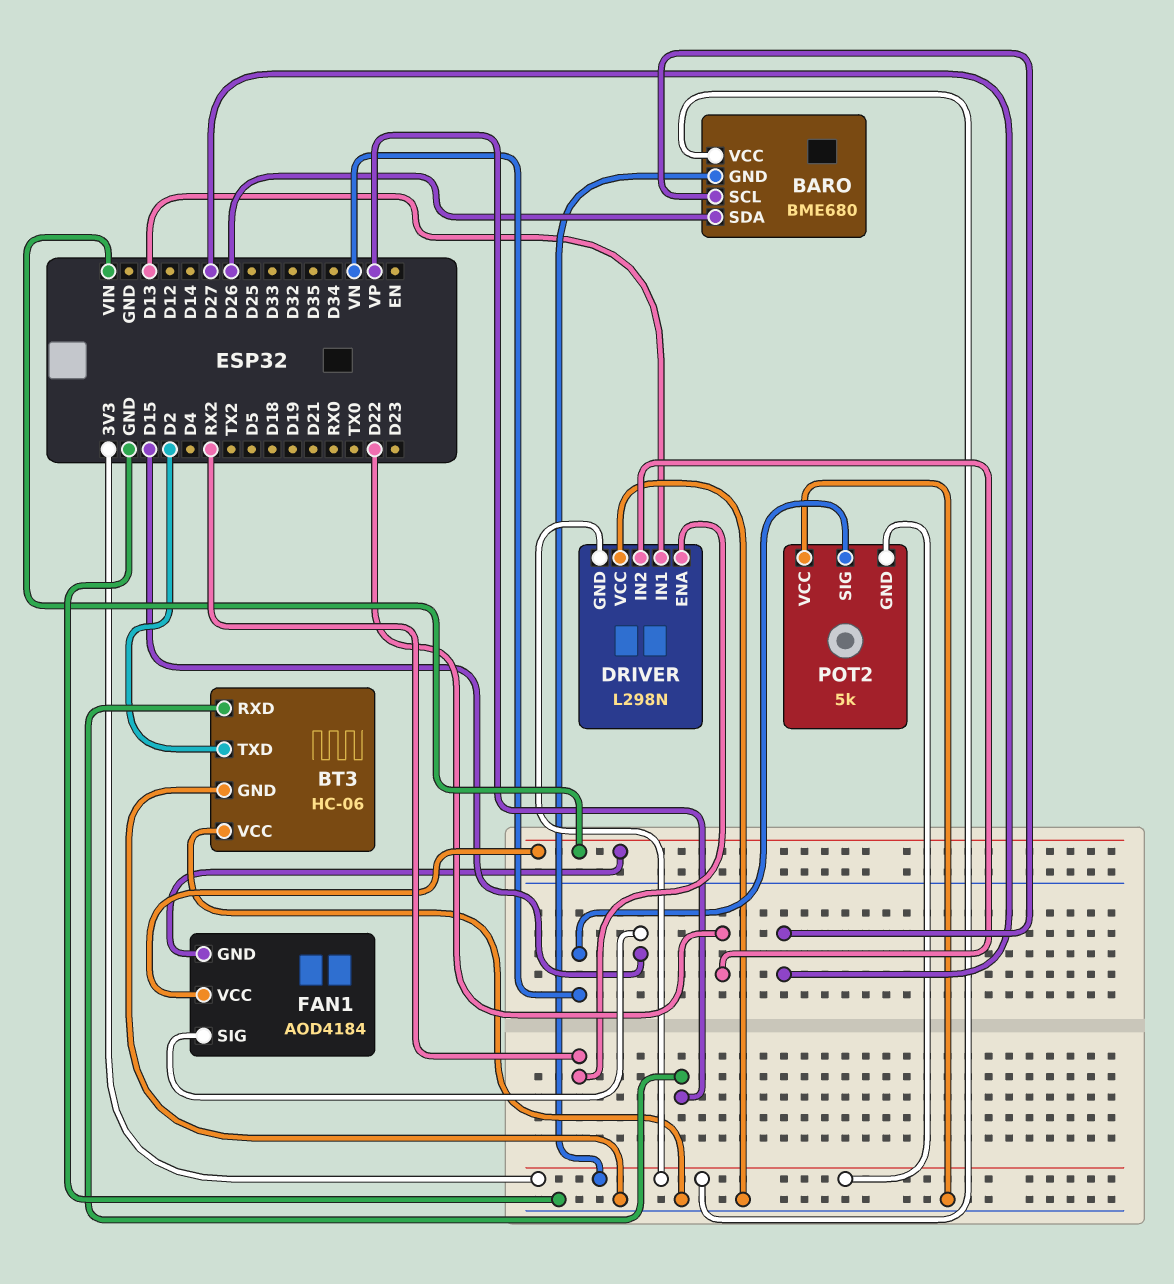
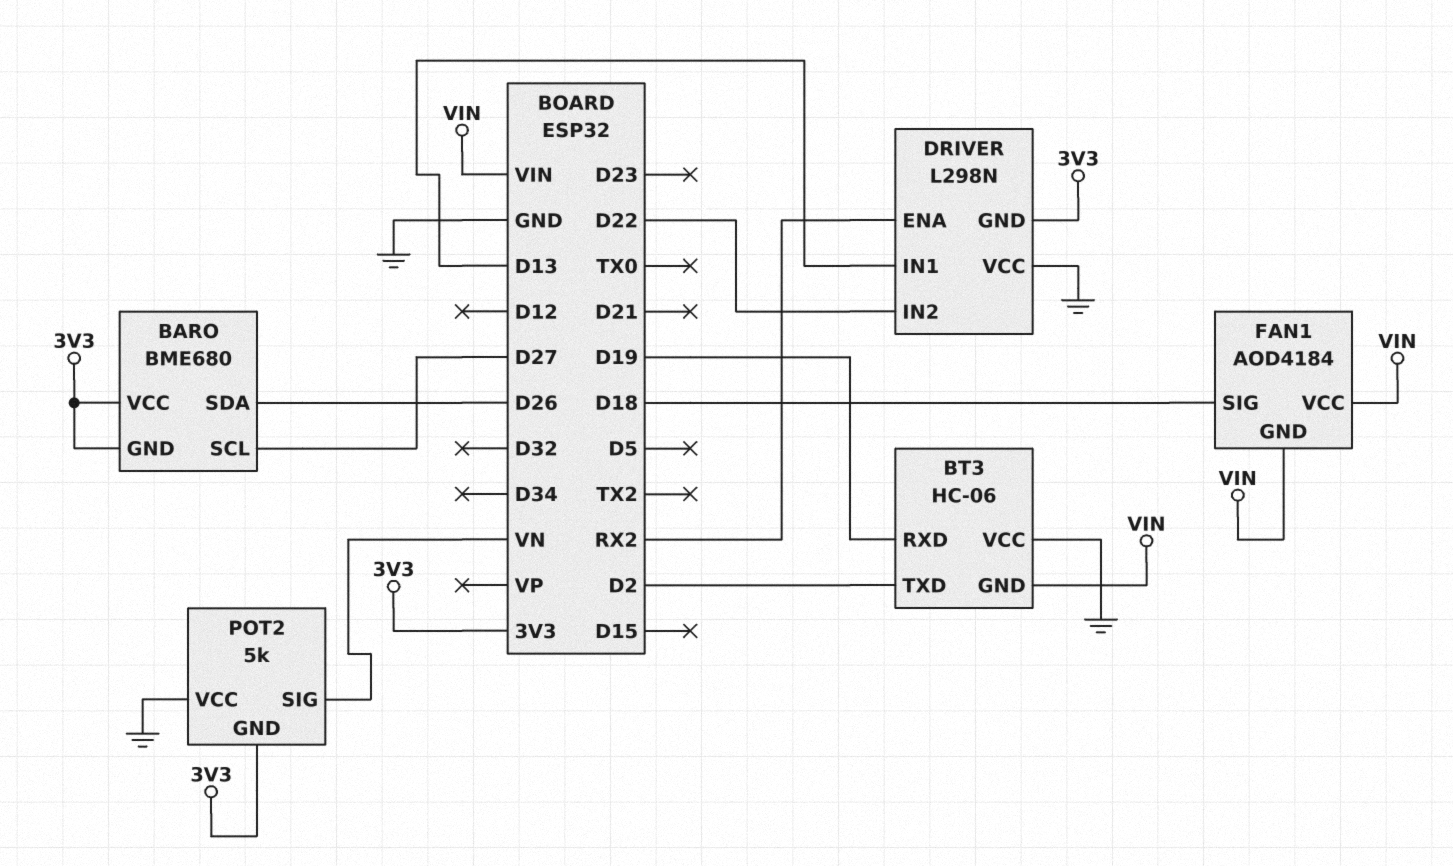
BT3 pin GND: GND -> VIN
BT3 pin RXD: VP -> D19
FAN1 pin SIG: D15 -> D18

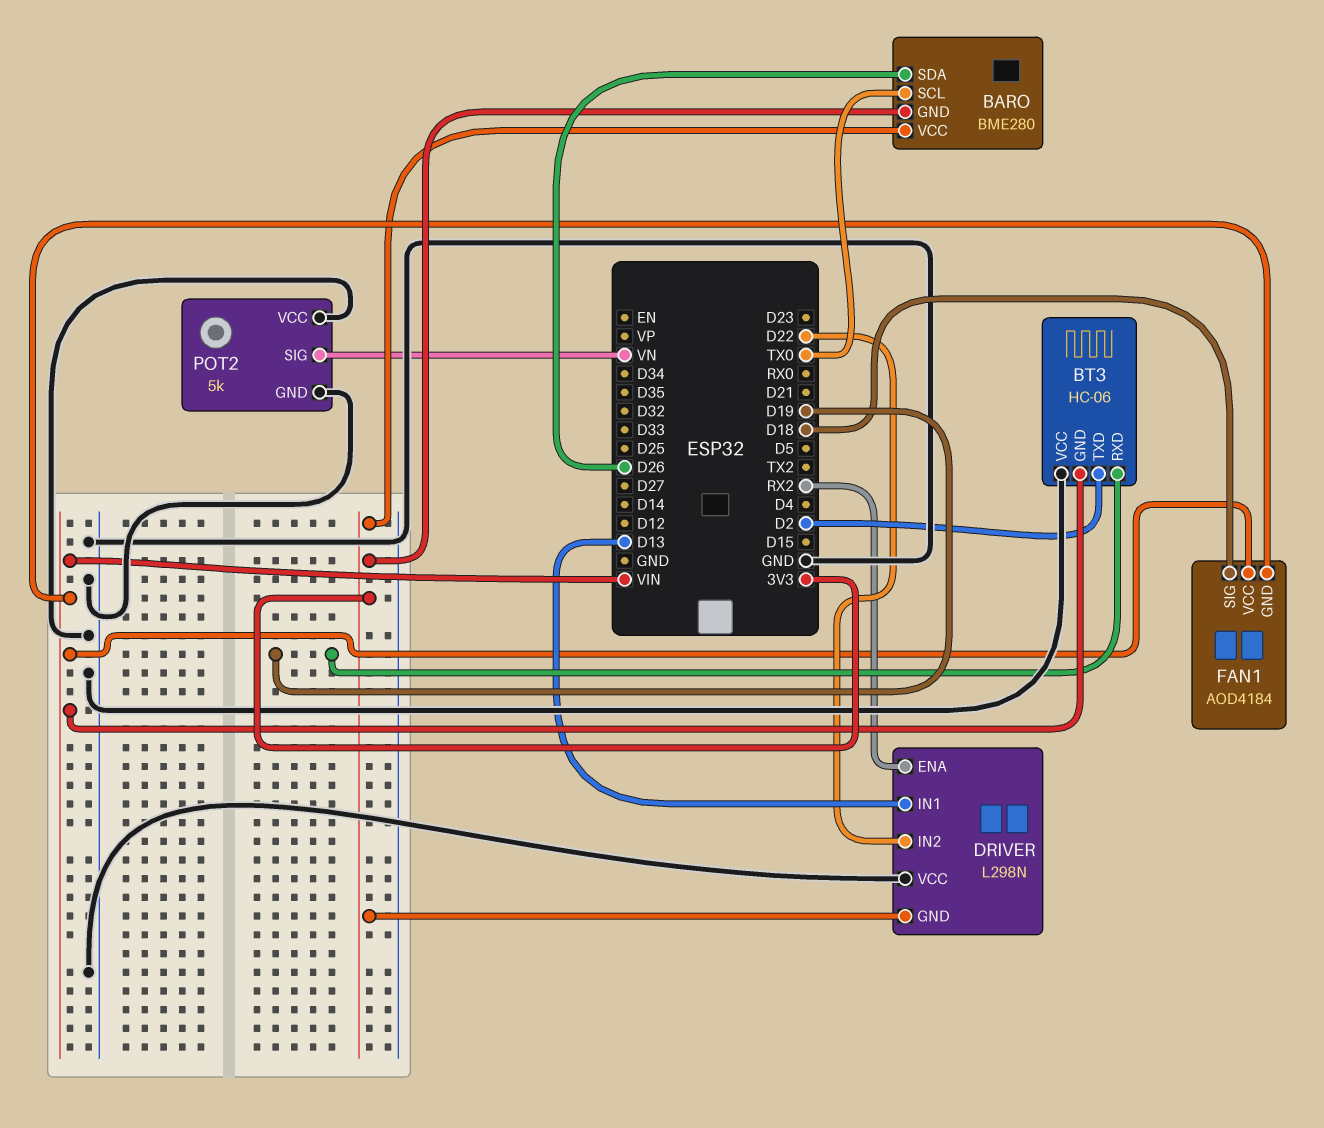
BARO: BME680 -> BME280
BARO pin SCL: D27 -> TX0
POT2 pin GND: 3V3 -> GND

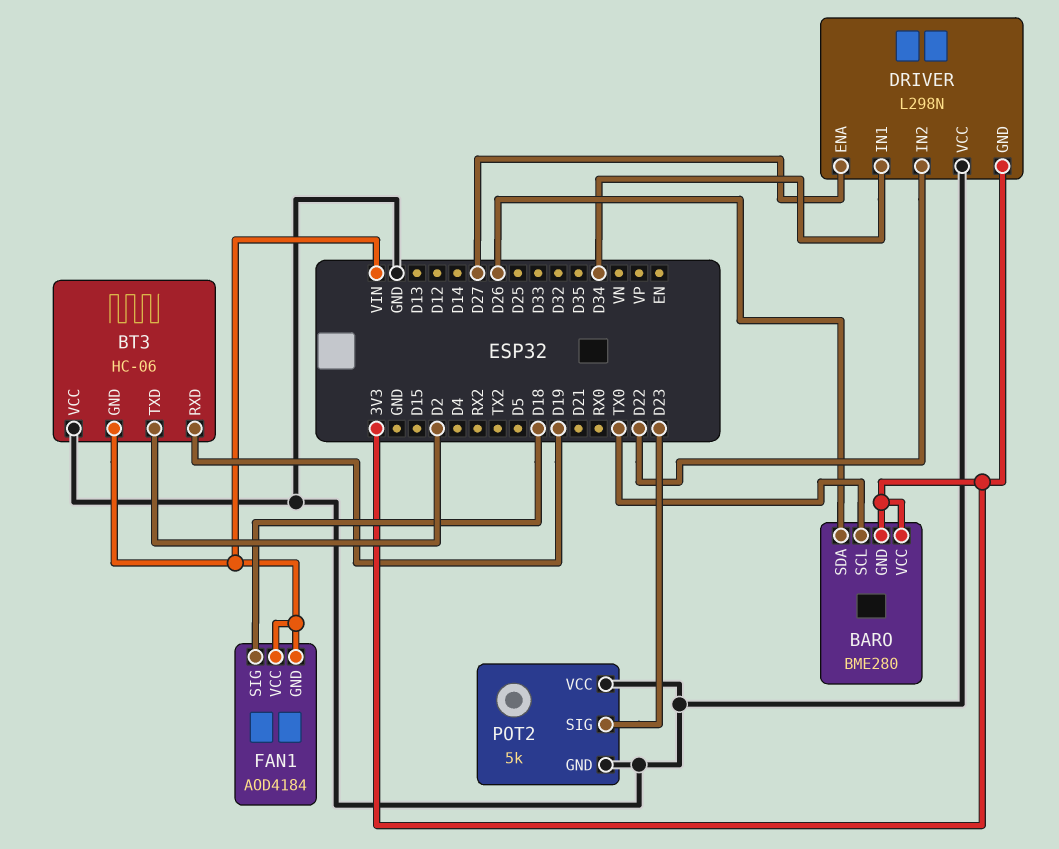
DRIVER pin ENA: RX2 -> D27
DRIVER pin IN1: D13 -> D34
POT2 pin SIG: VN -> D23

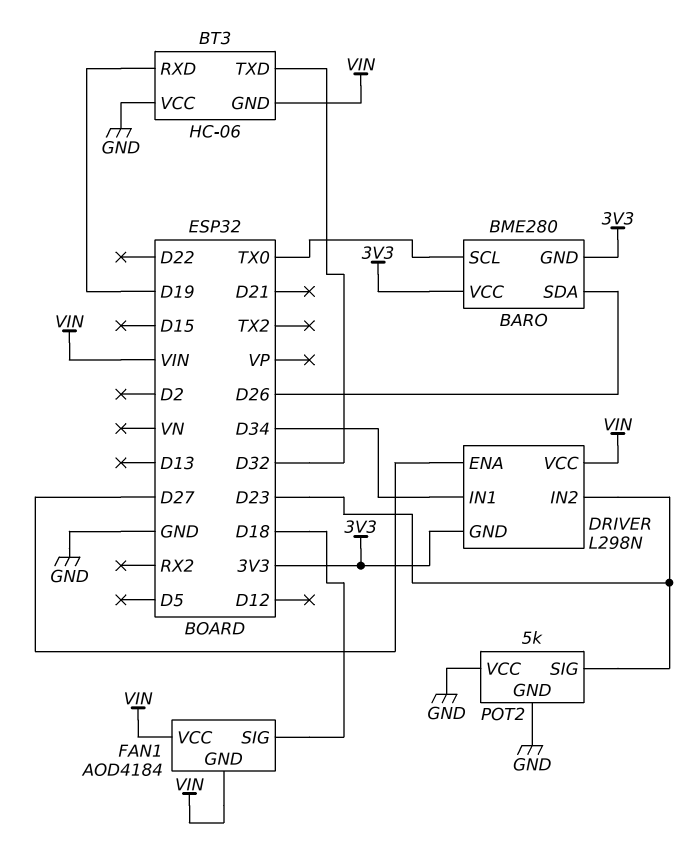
BT3 pin TXD: D2 -> D32
DRIVER pin IN2: D22 -> D23
DRIVER pin VCC: GND -> VIN

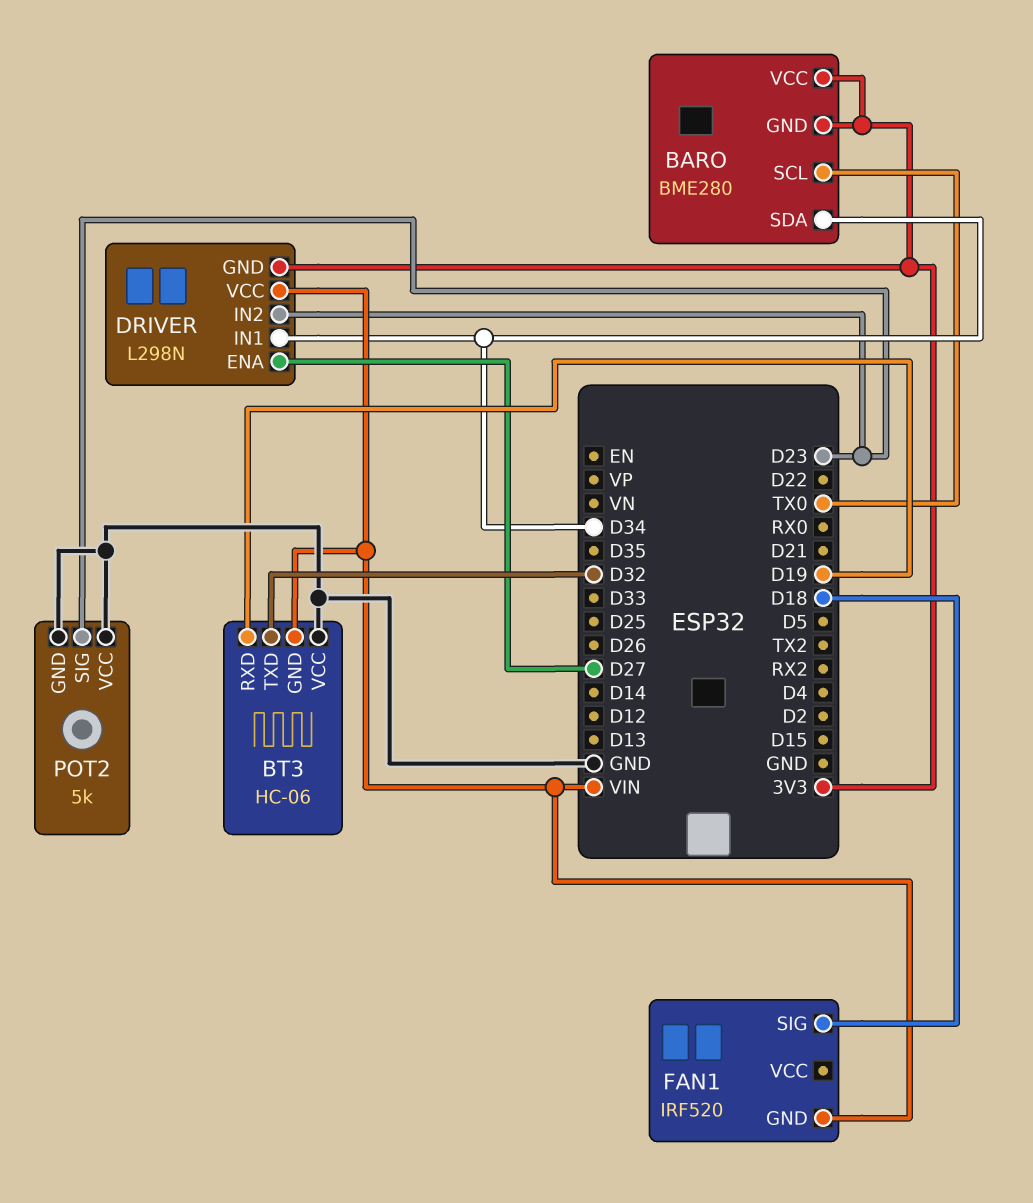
BARO pin SDA: D26 -> D34
FAN1: AOD4184 -> IRF520
FAN1 pin VCC: VIN -> none

